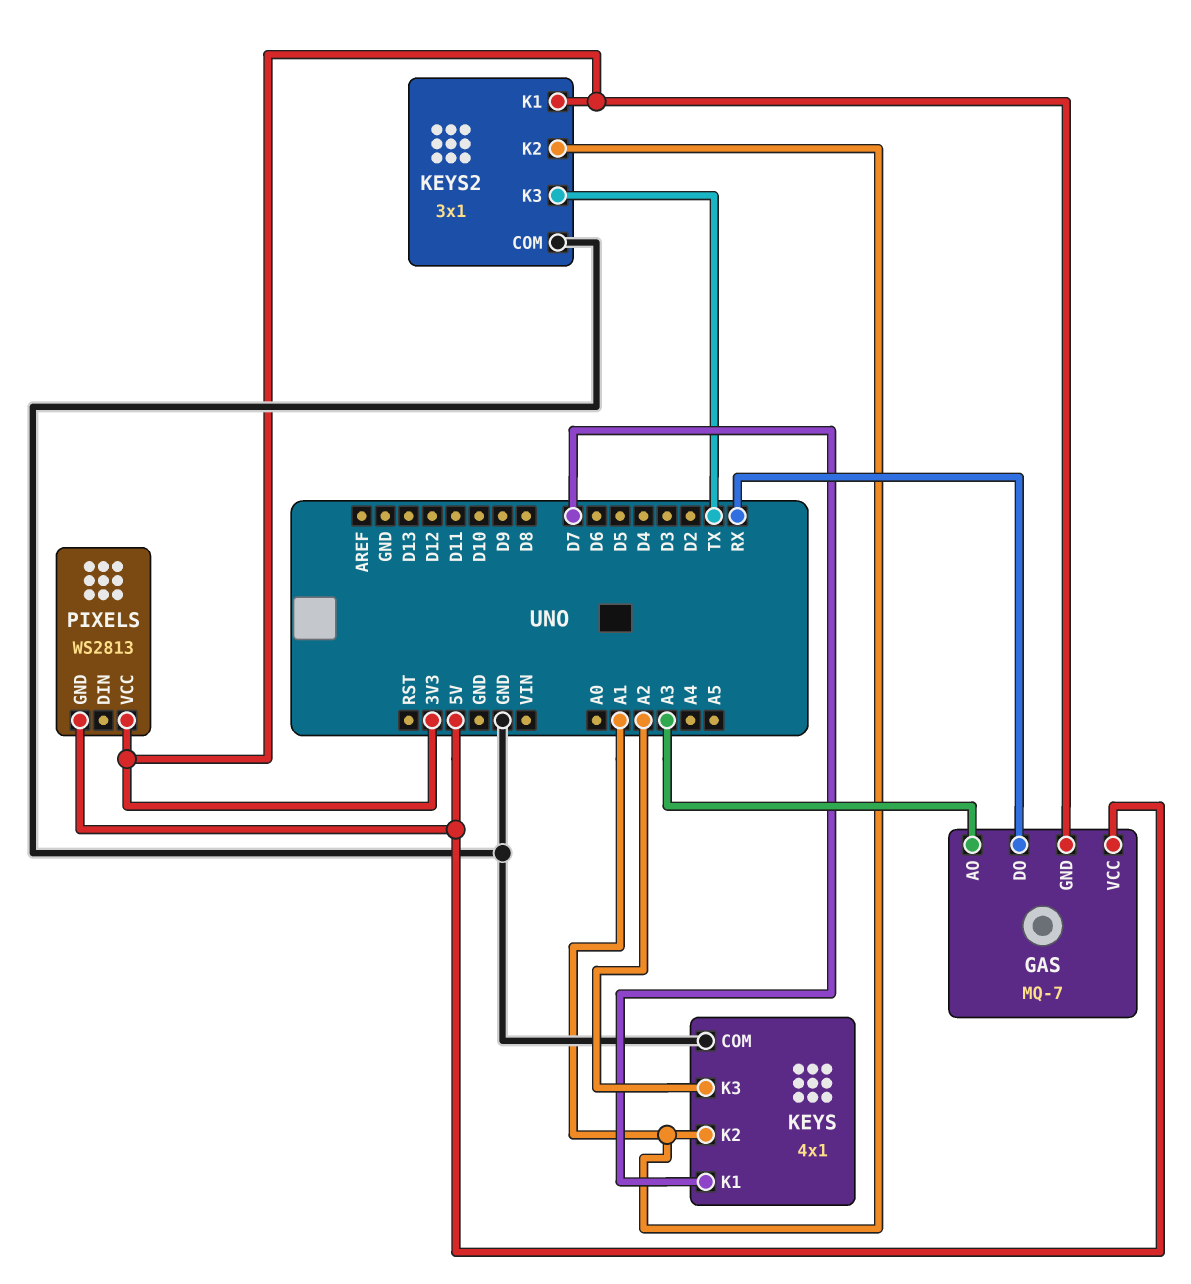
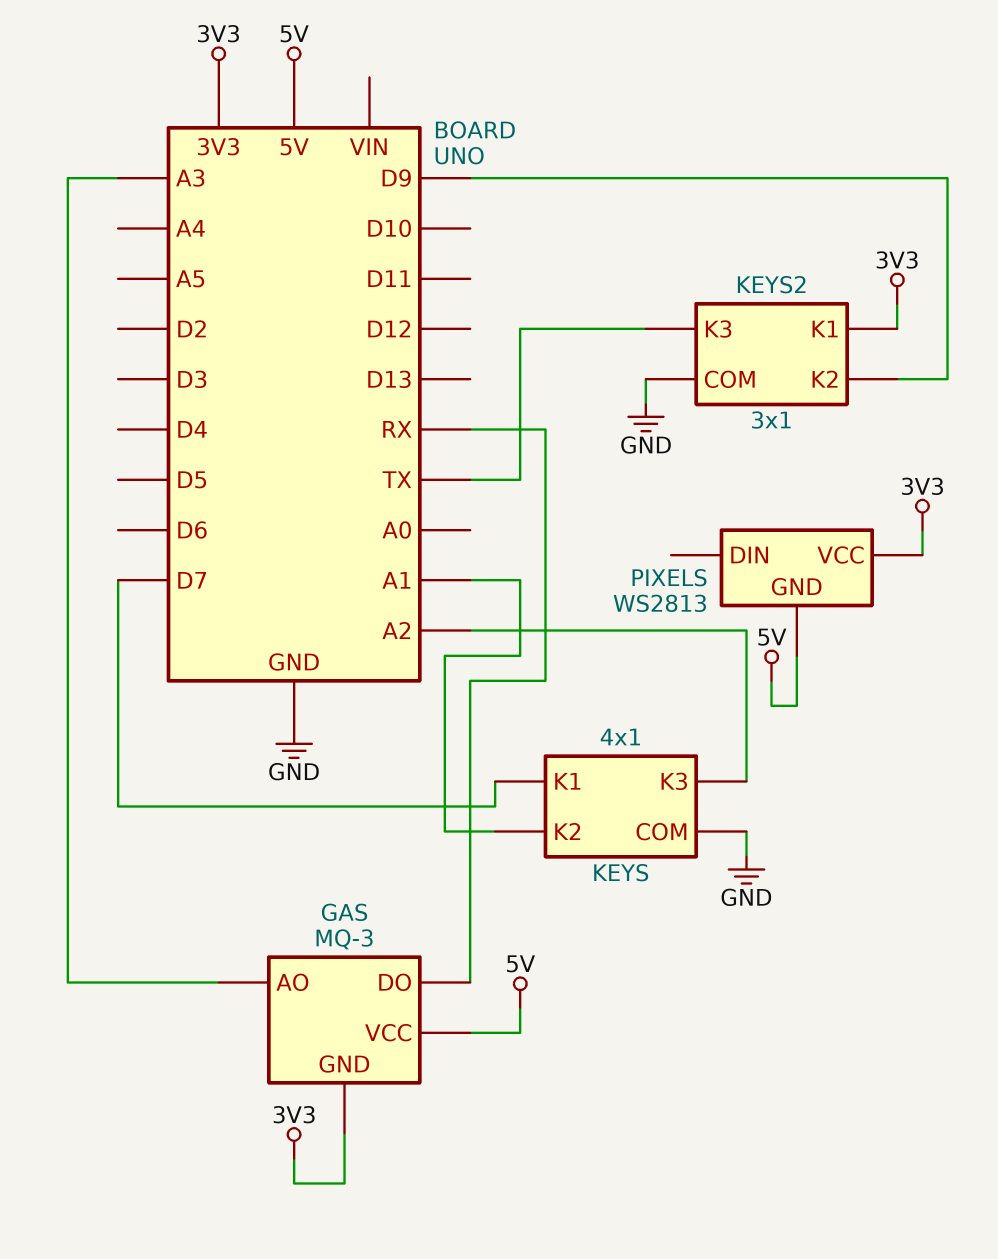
GAS: MQ-7 -> MQ-3
KEYS2 pin K2: A1 -> D9

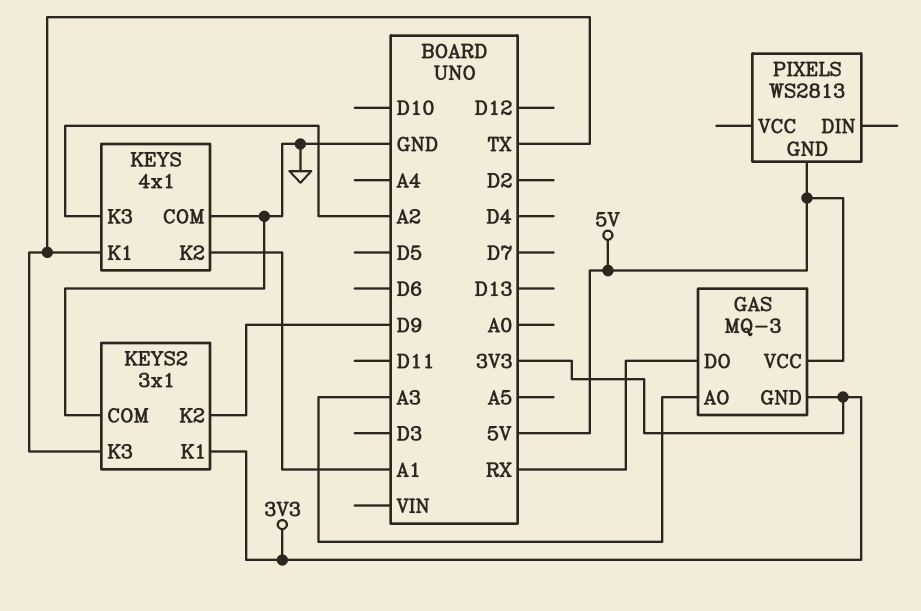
KEYS pin K1: D7 -> TX
PIXELS pin VCC: 3V3 -> none

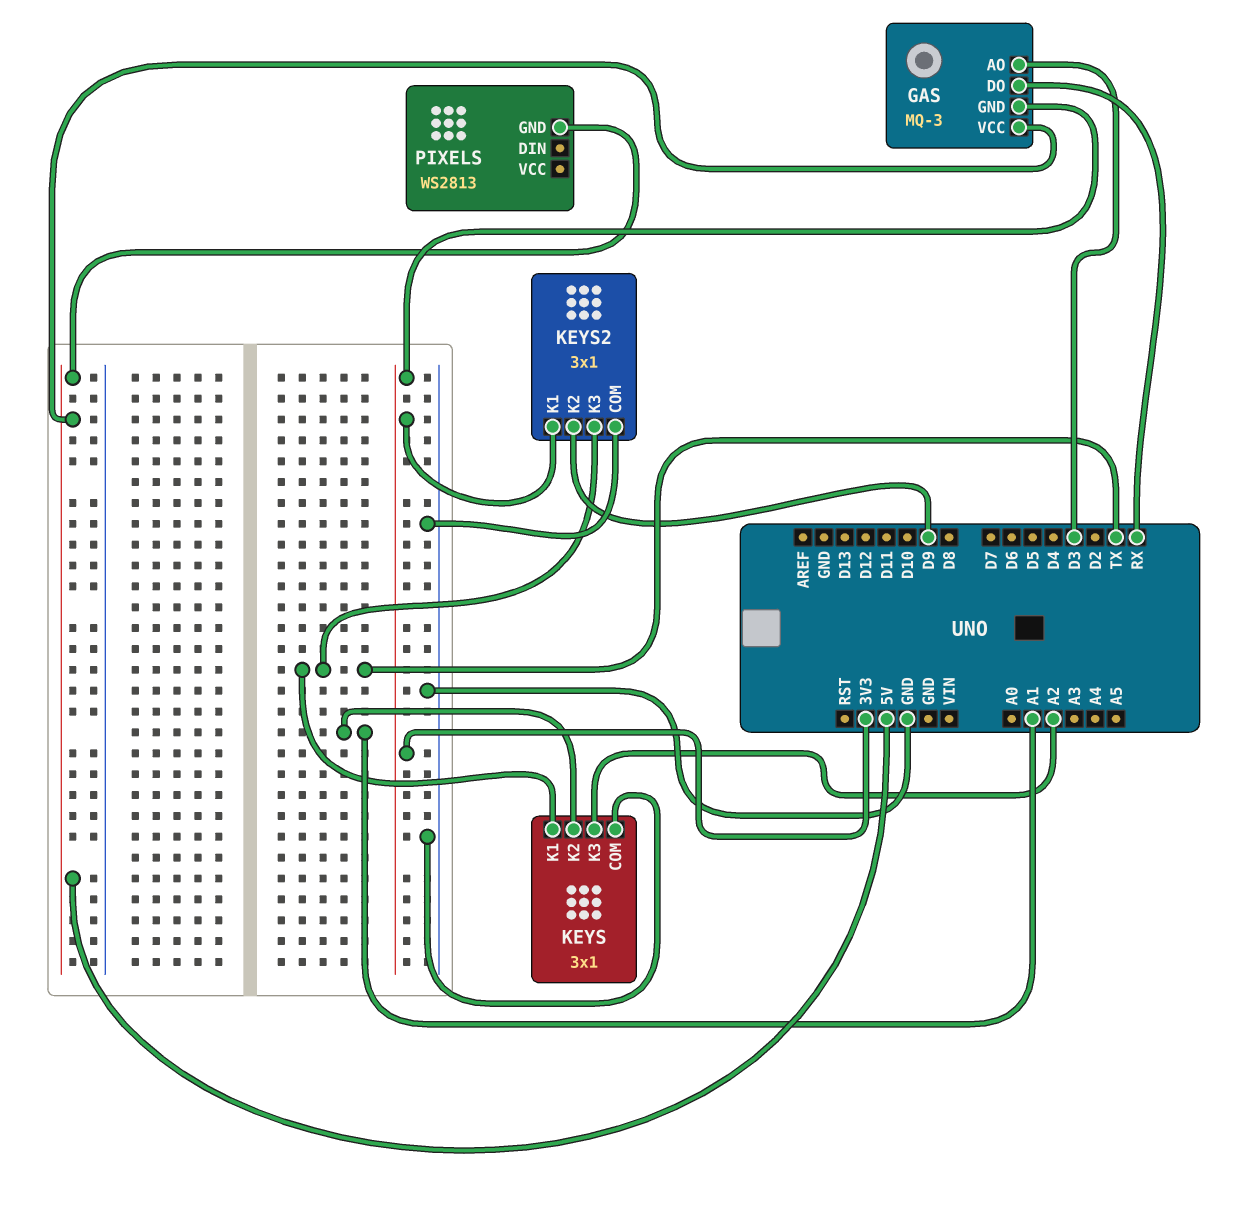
GAS pin AO: A3 -> D3
KEYS: 4x1 -> 3x1

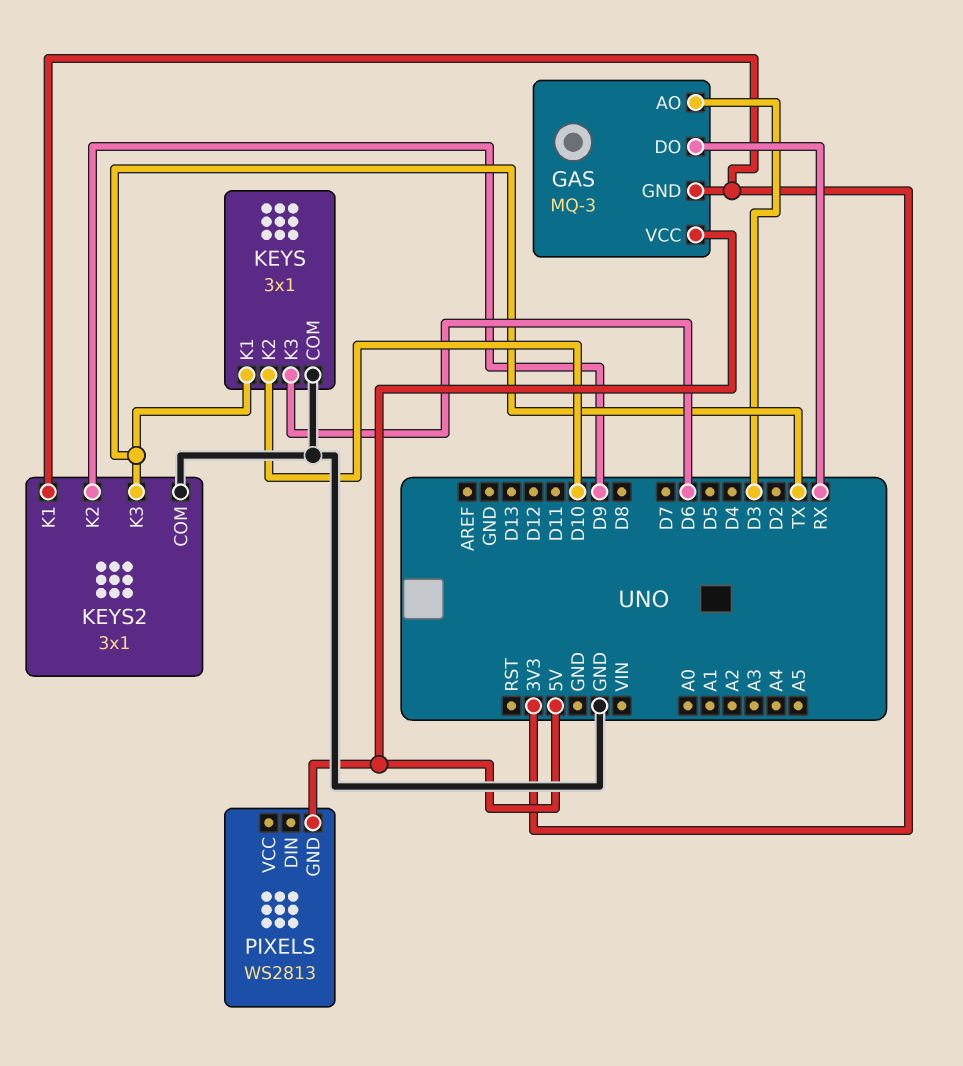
KEYS pin K2: A1 -> D10
KEYS pin K3: A2 -> D6

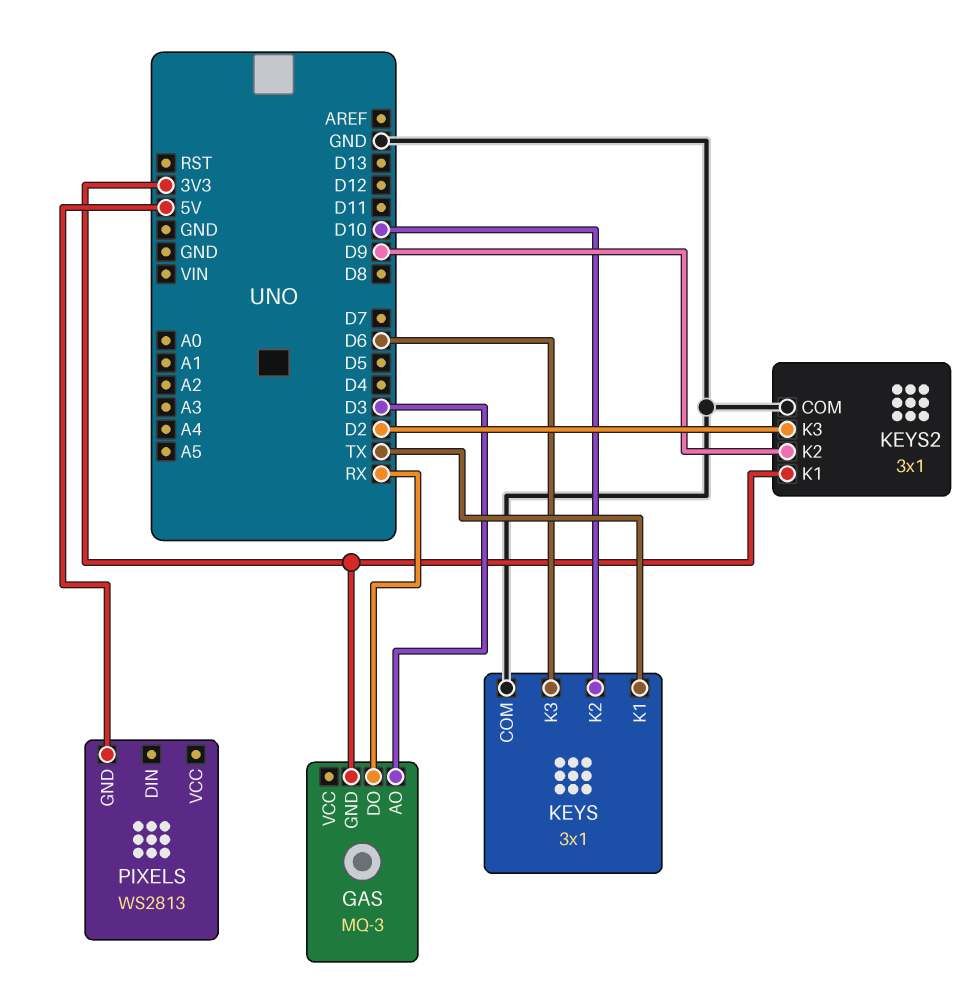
GAS pin VCC: 5V -> none
KEYS2 pin K3: TX -> D2

